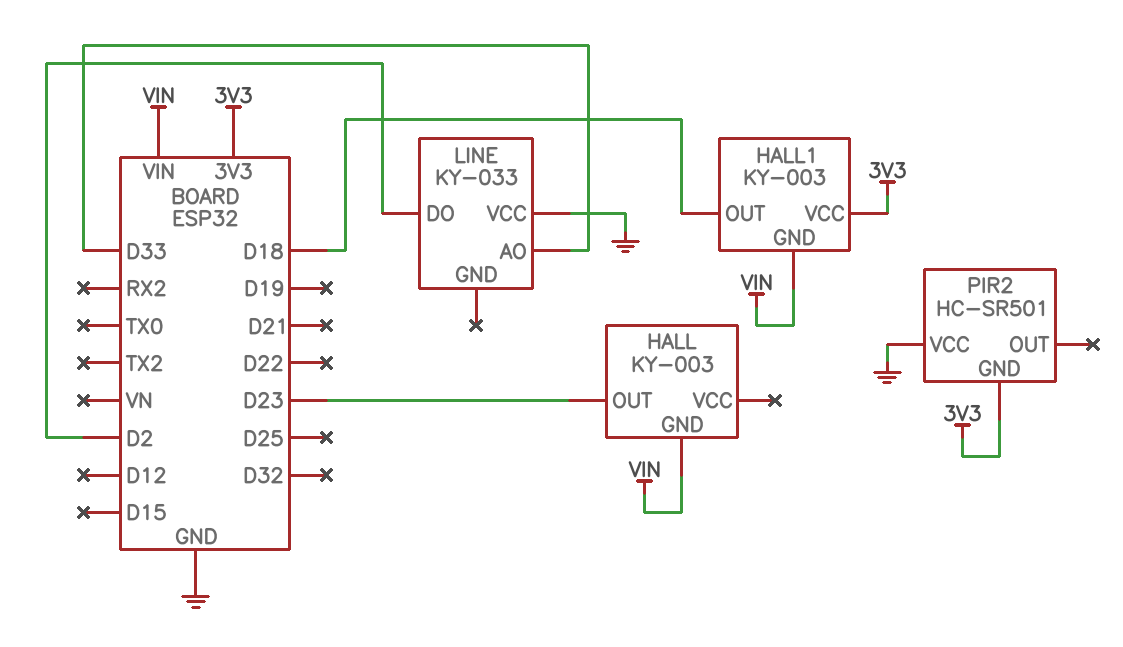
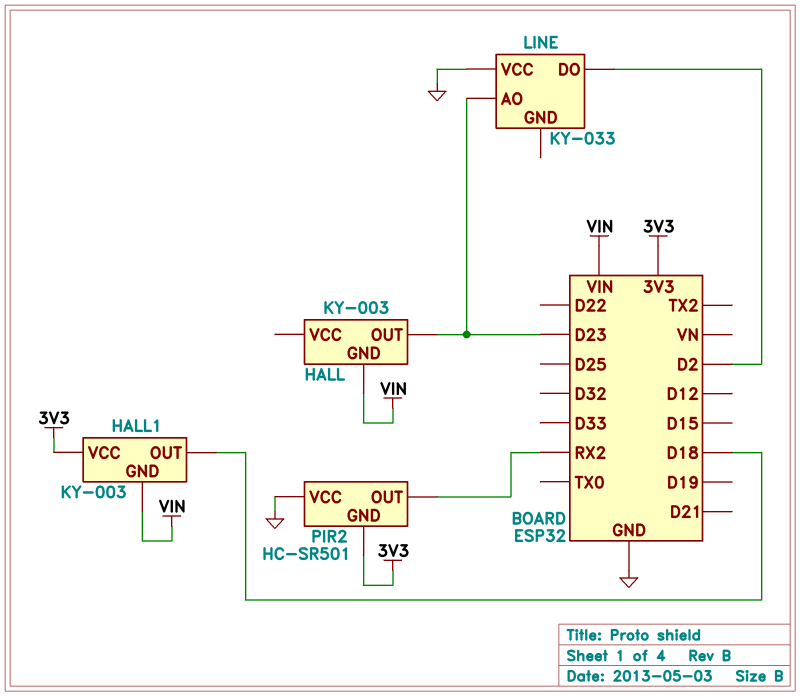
LINE pin AO: D33 -> D23
PIR2 pin OUT: none -> RX2

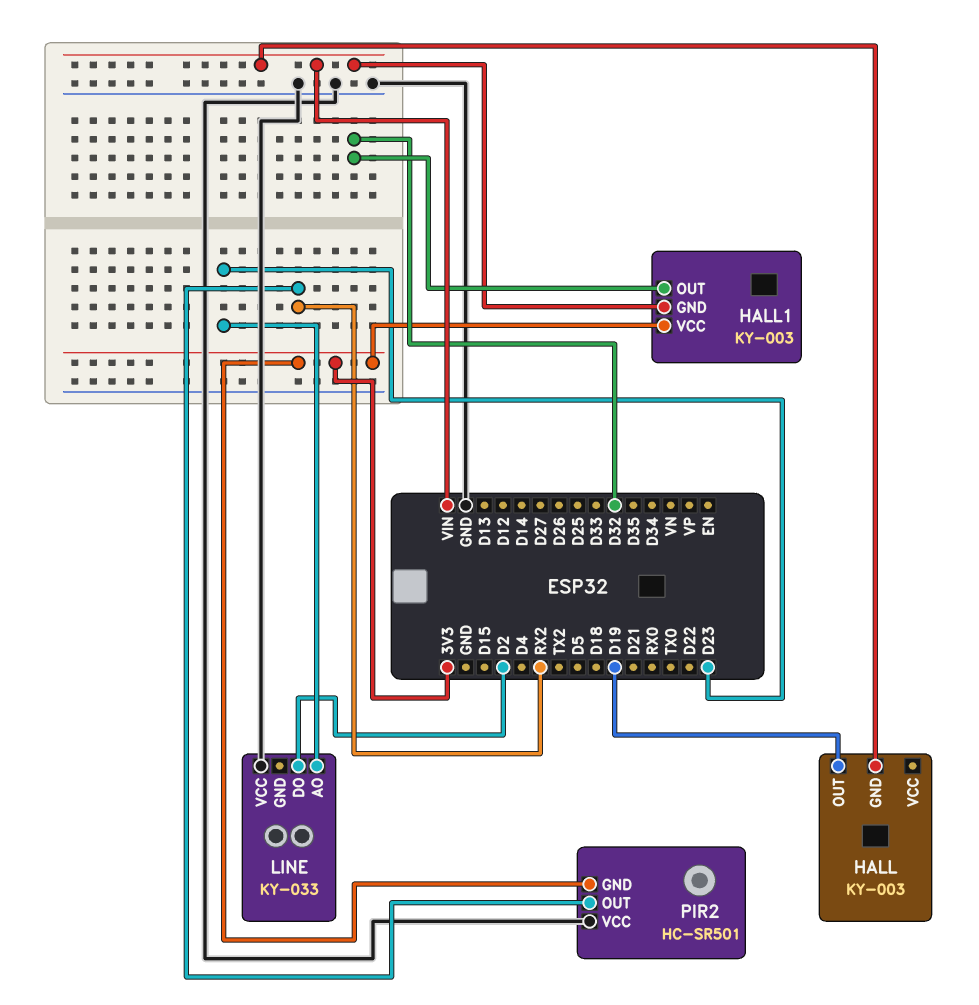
HALL pin OUT: D23 -> D19
HALL1 pin OUT: D18 -> D32

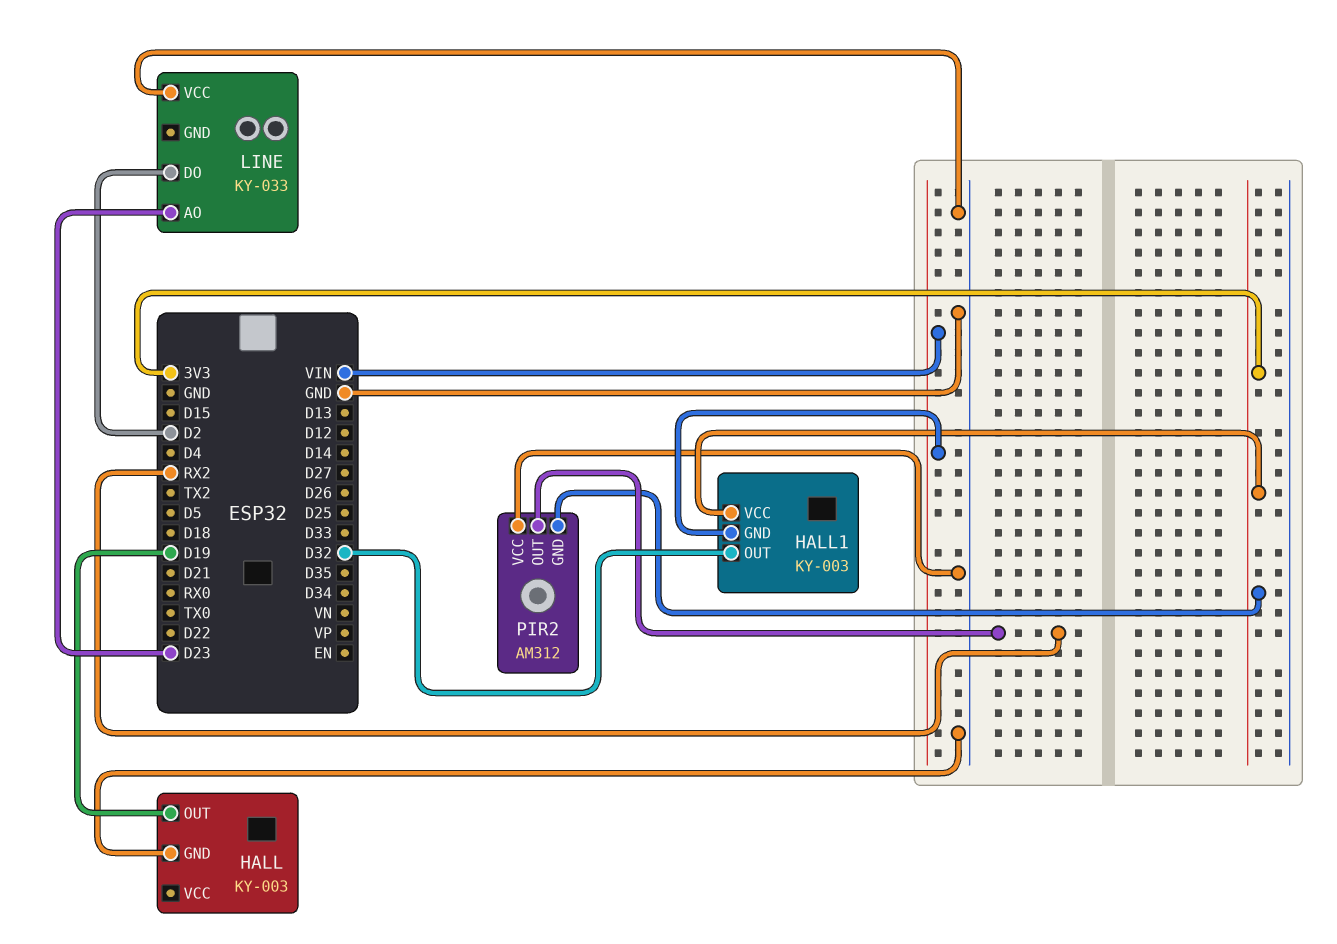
HALL pin GND: VIN -> GND
PIR2: HC-SR501 -> AM312

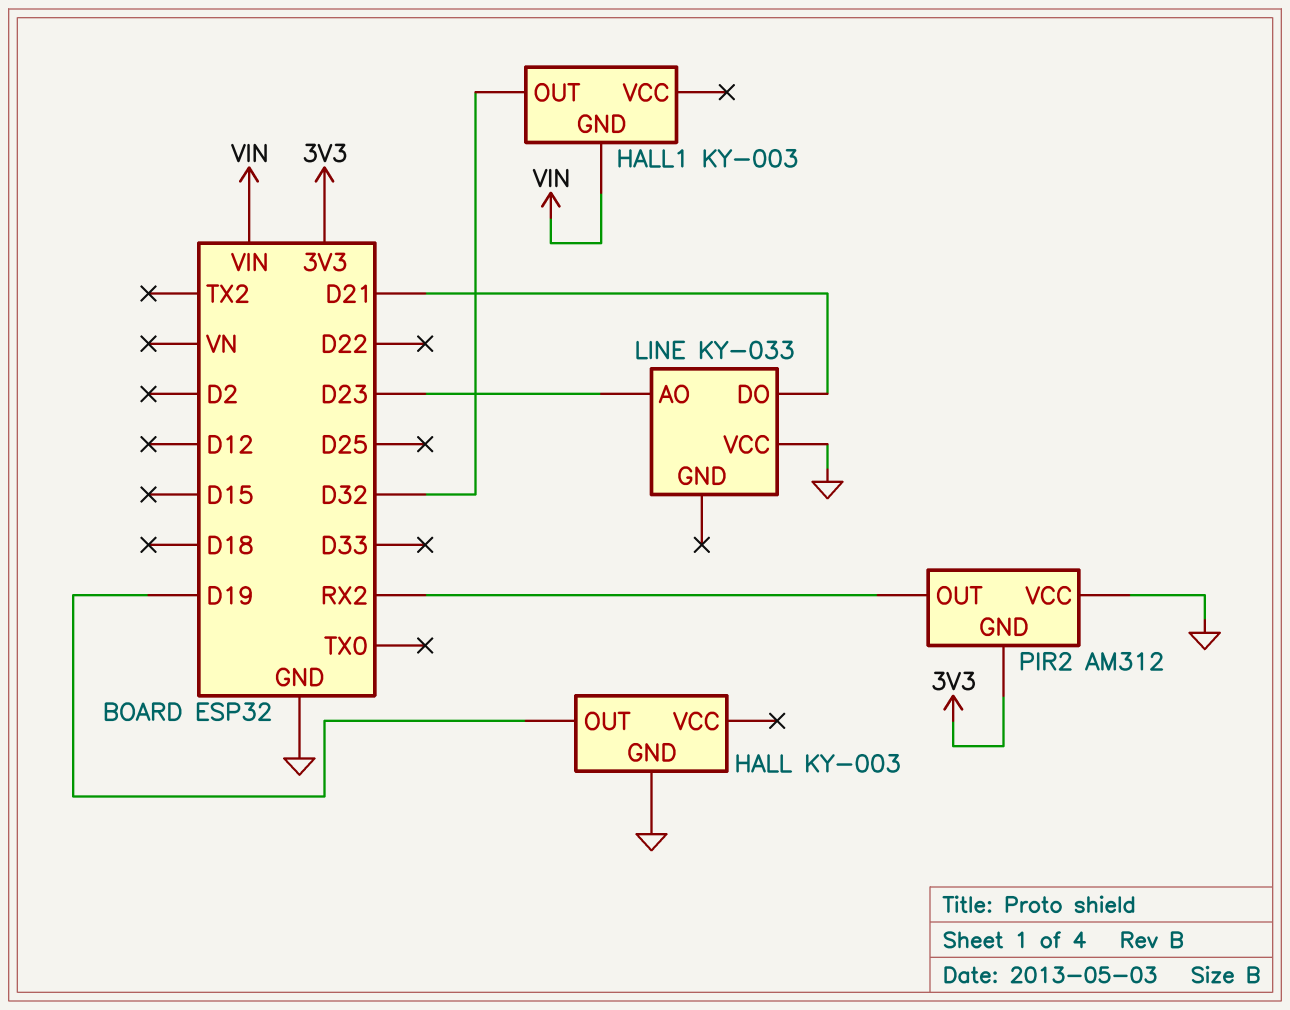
HALL1 pin VCC: 3V3 -> none
LINE pin DO: D2 -> D21

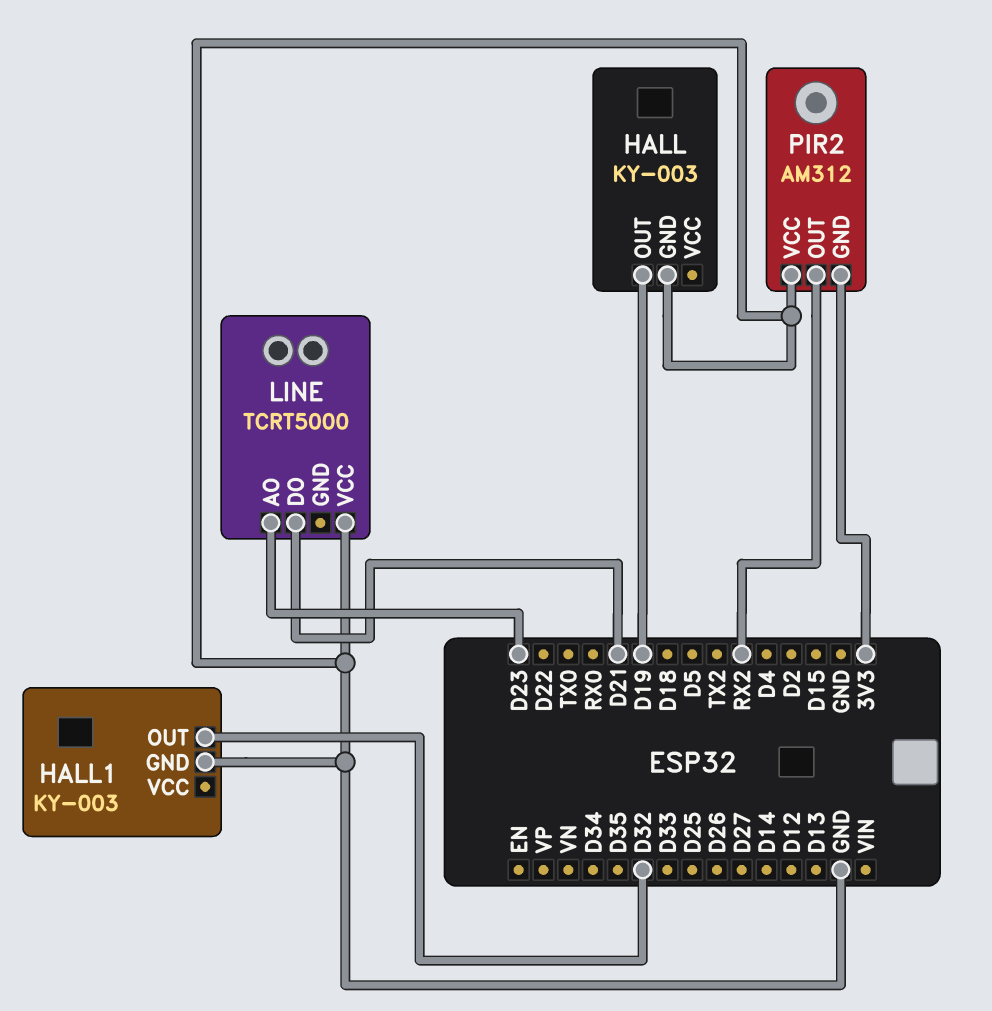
HALL1 pin GND: VIN -> GND
LINE: KY-033 -> TCRT5000

